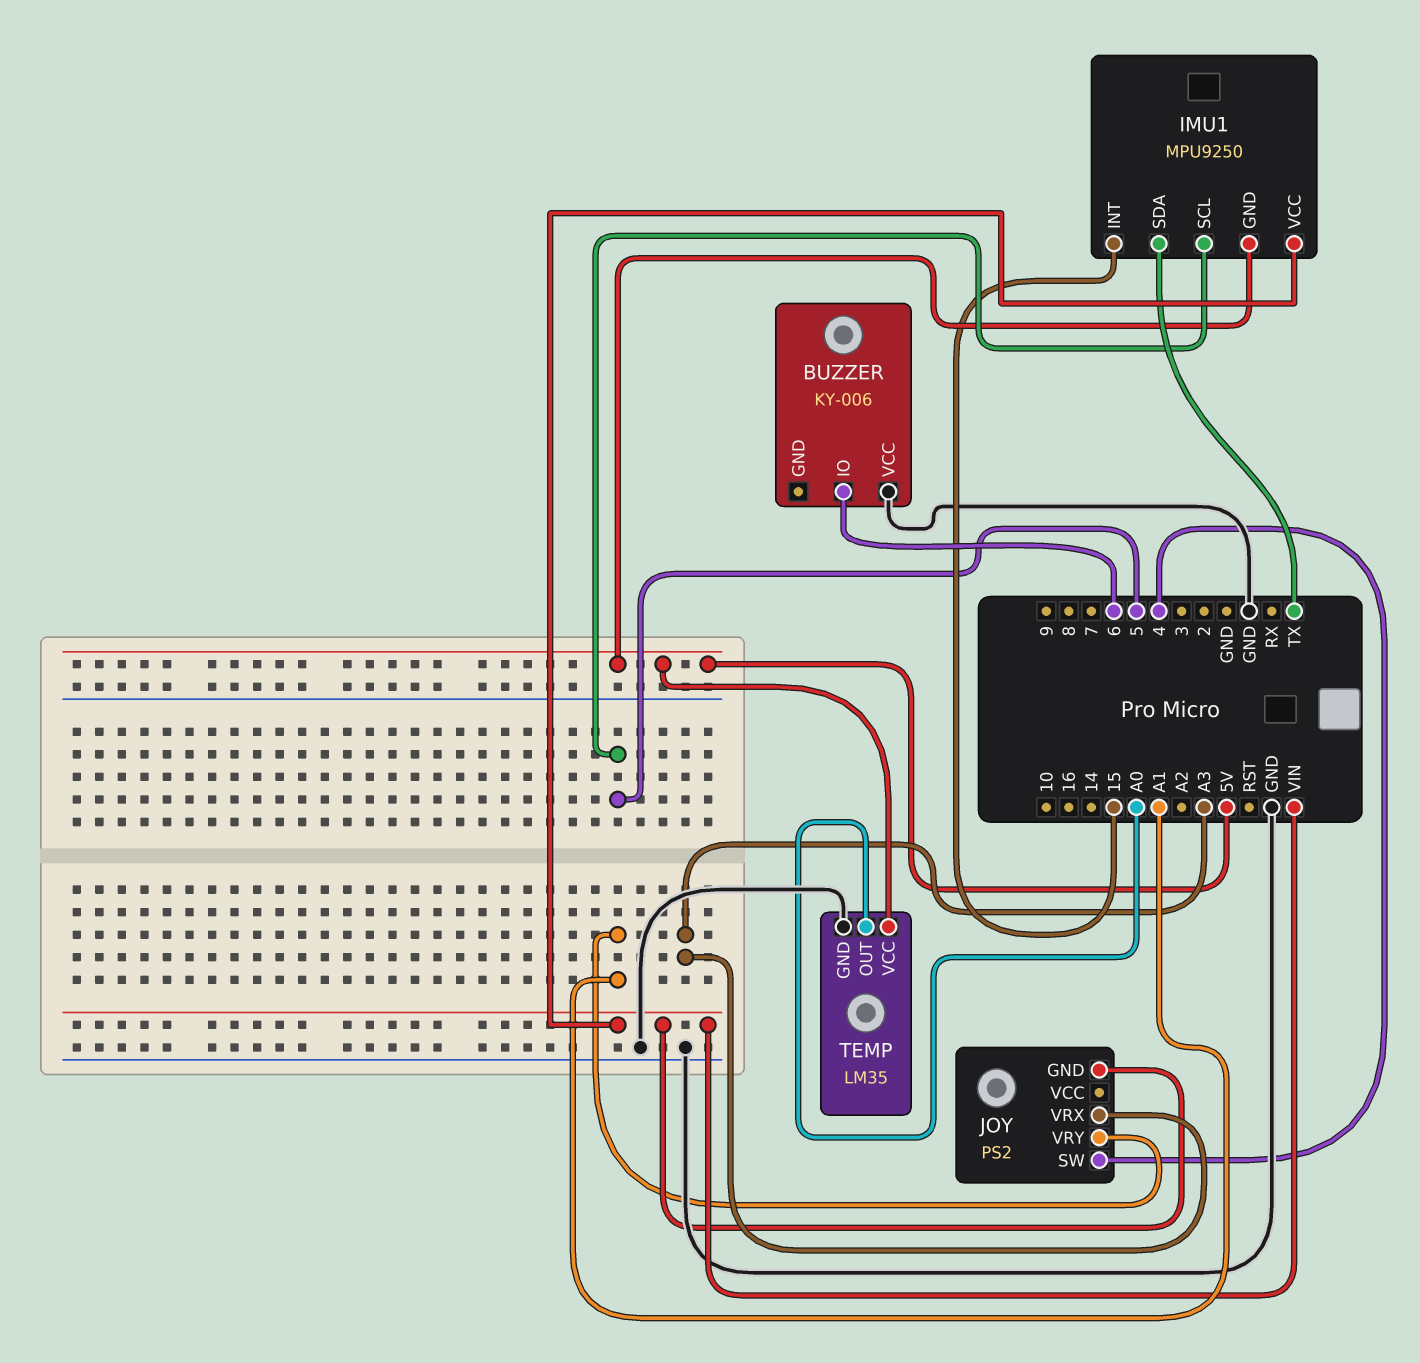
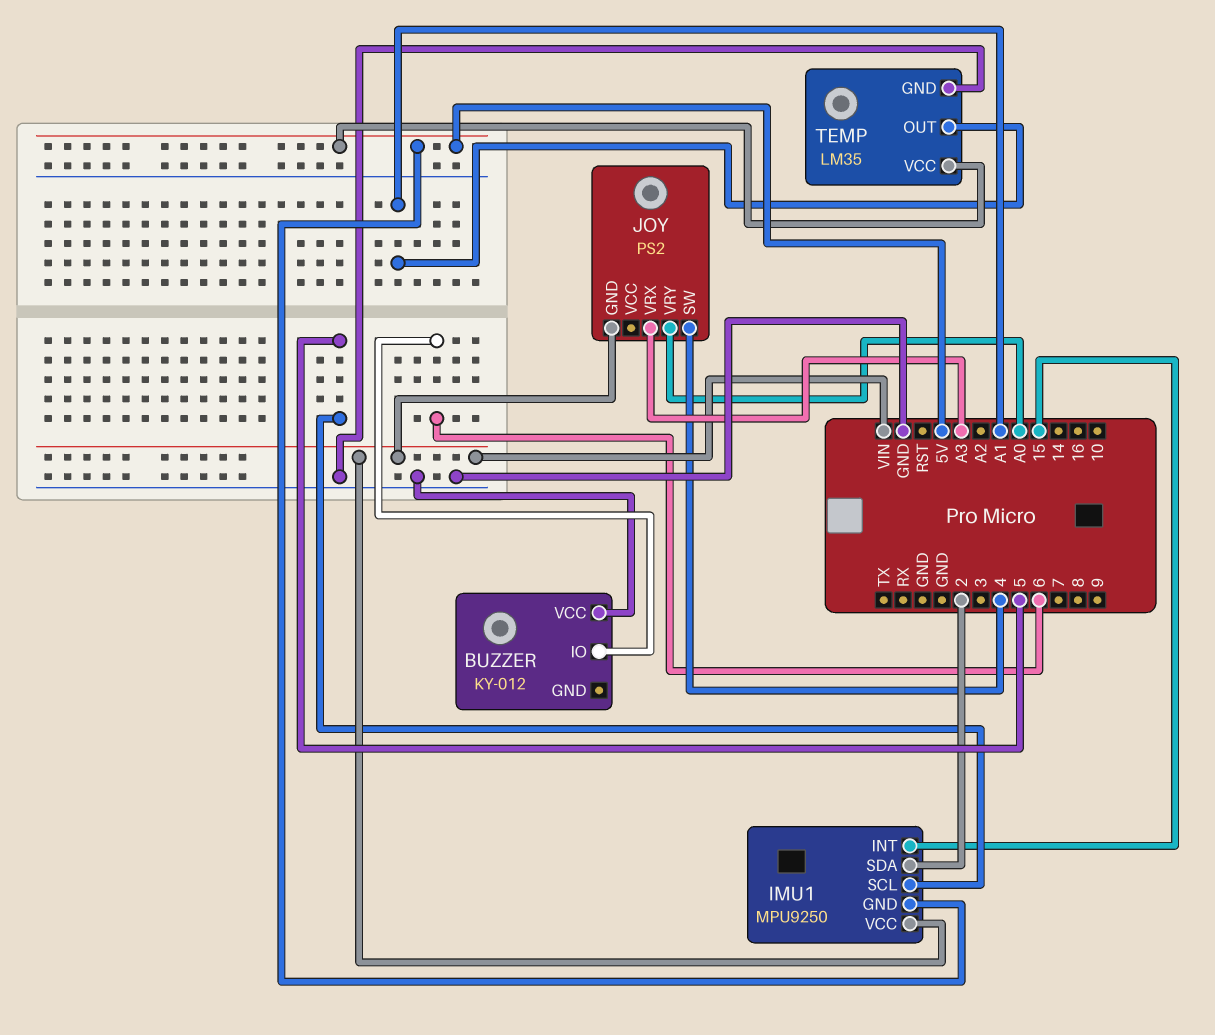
BUZZER: KY-006 -> KY-012
IMU1 pin SDA: TX -> 2
JOY pin VRY: A1 -> A0
TEMP pin OUT: A0 -> A1

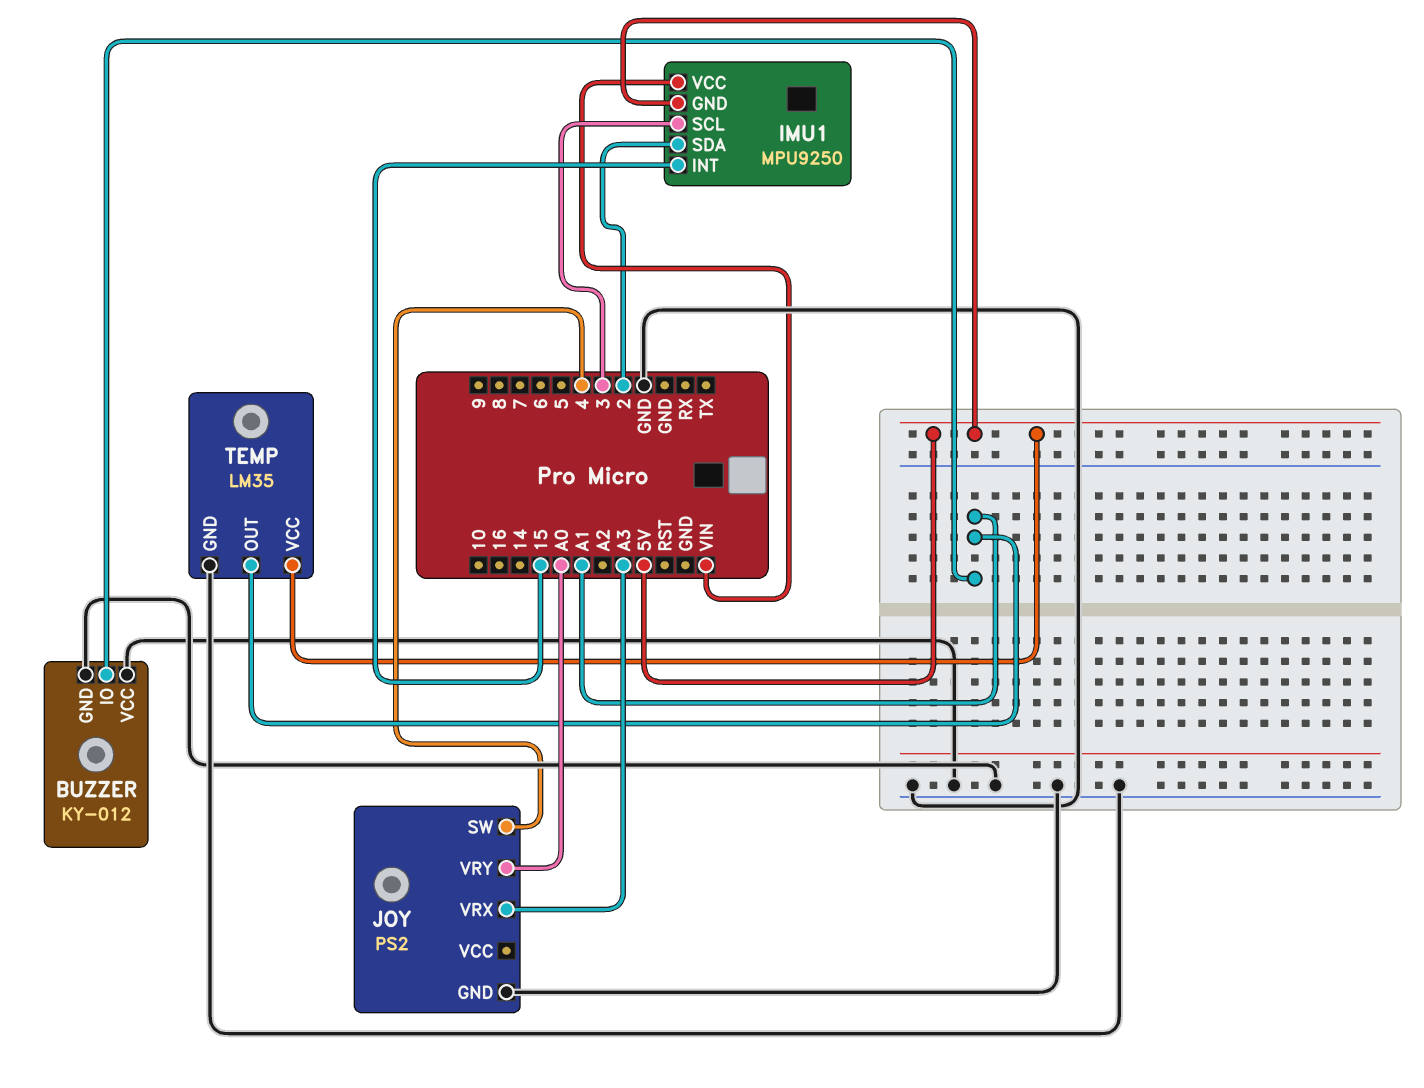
BUZZER pin GND: none -> GND
BUZZER pin IO: 6 -> A1
IMU1 pin SCL: 5 -> 3
JOY pin GND: VIN -> GND

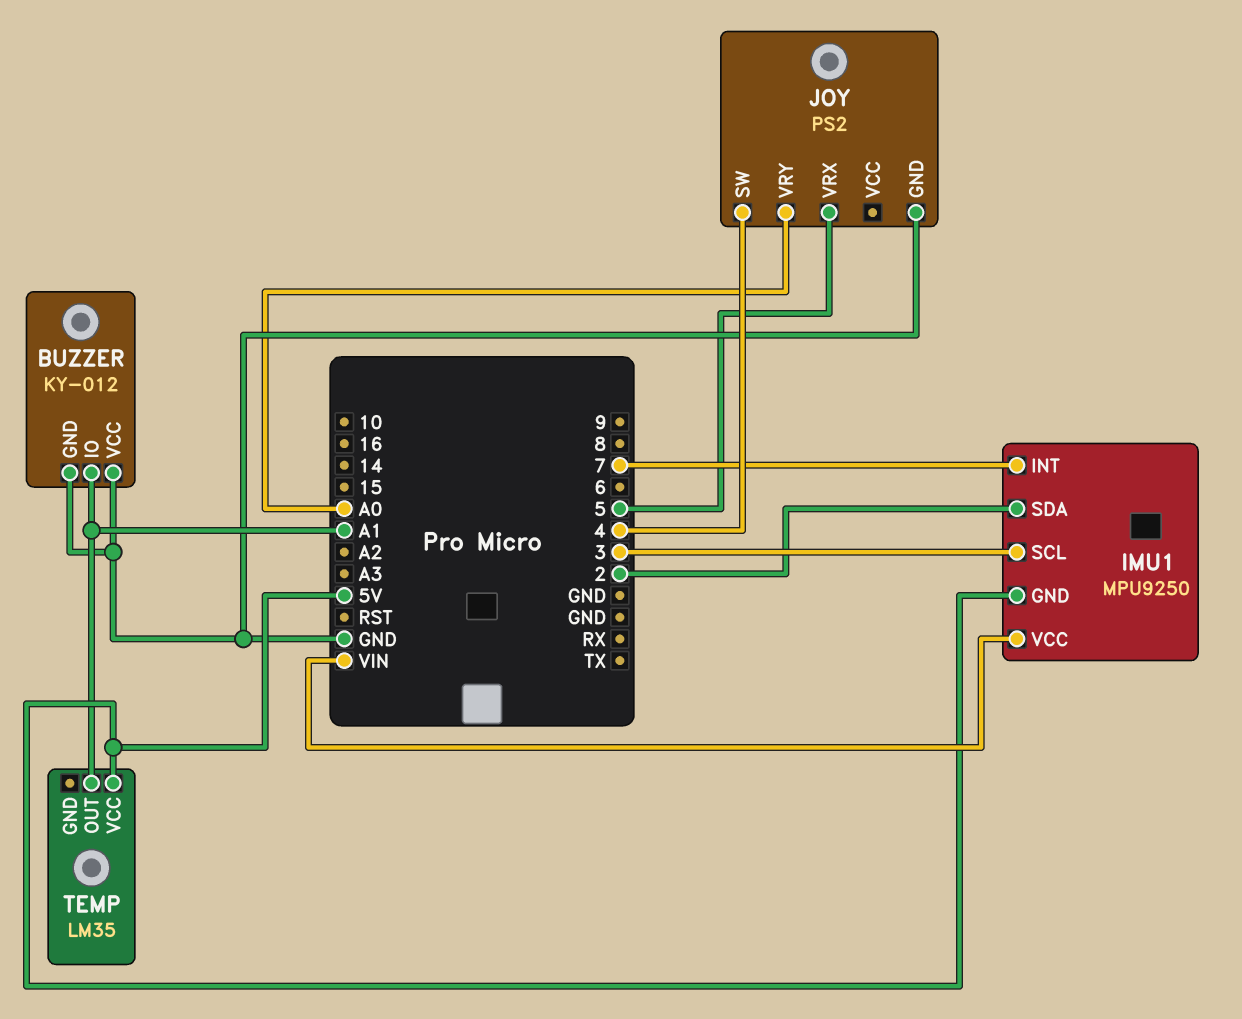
IMU1 pin INT: 15 -> 7
JOY pin VRX: A3 -> 5
TEMP pin GND: GND -> none

